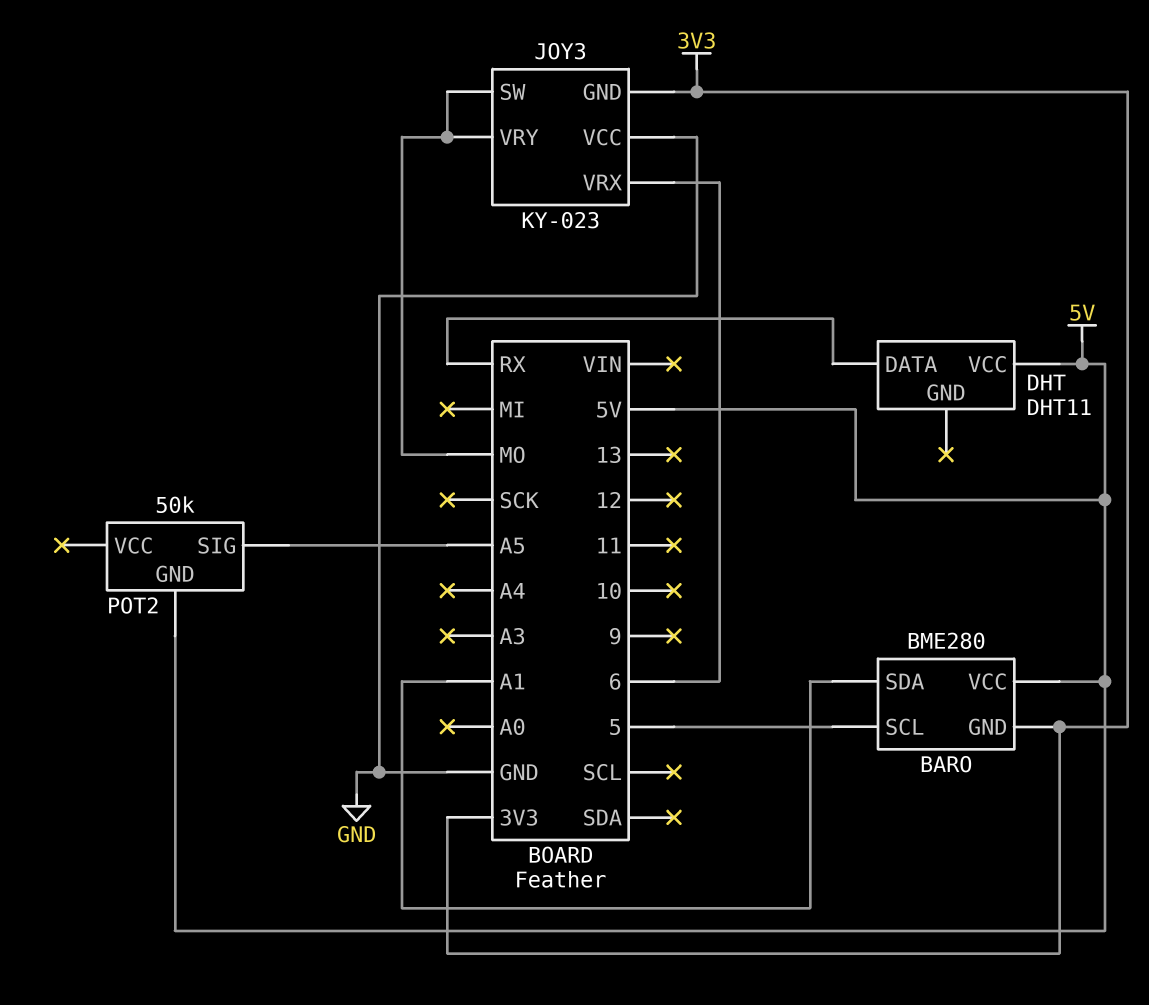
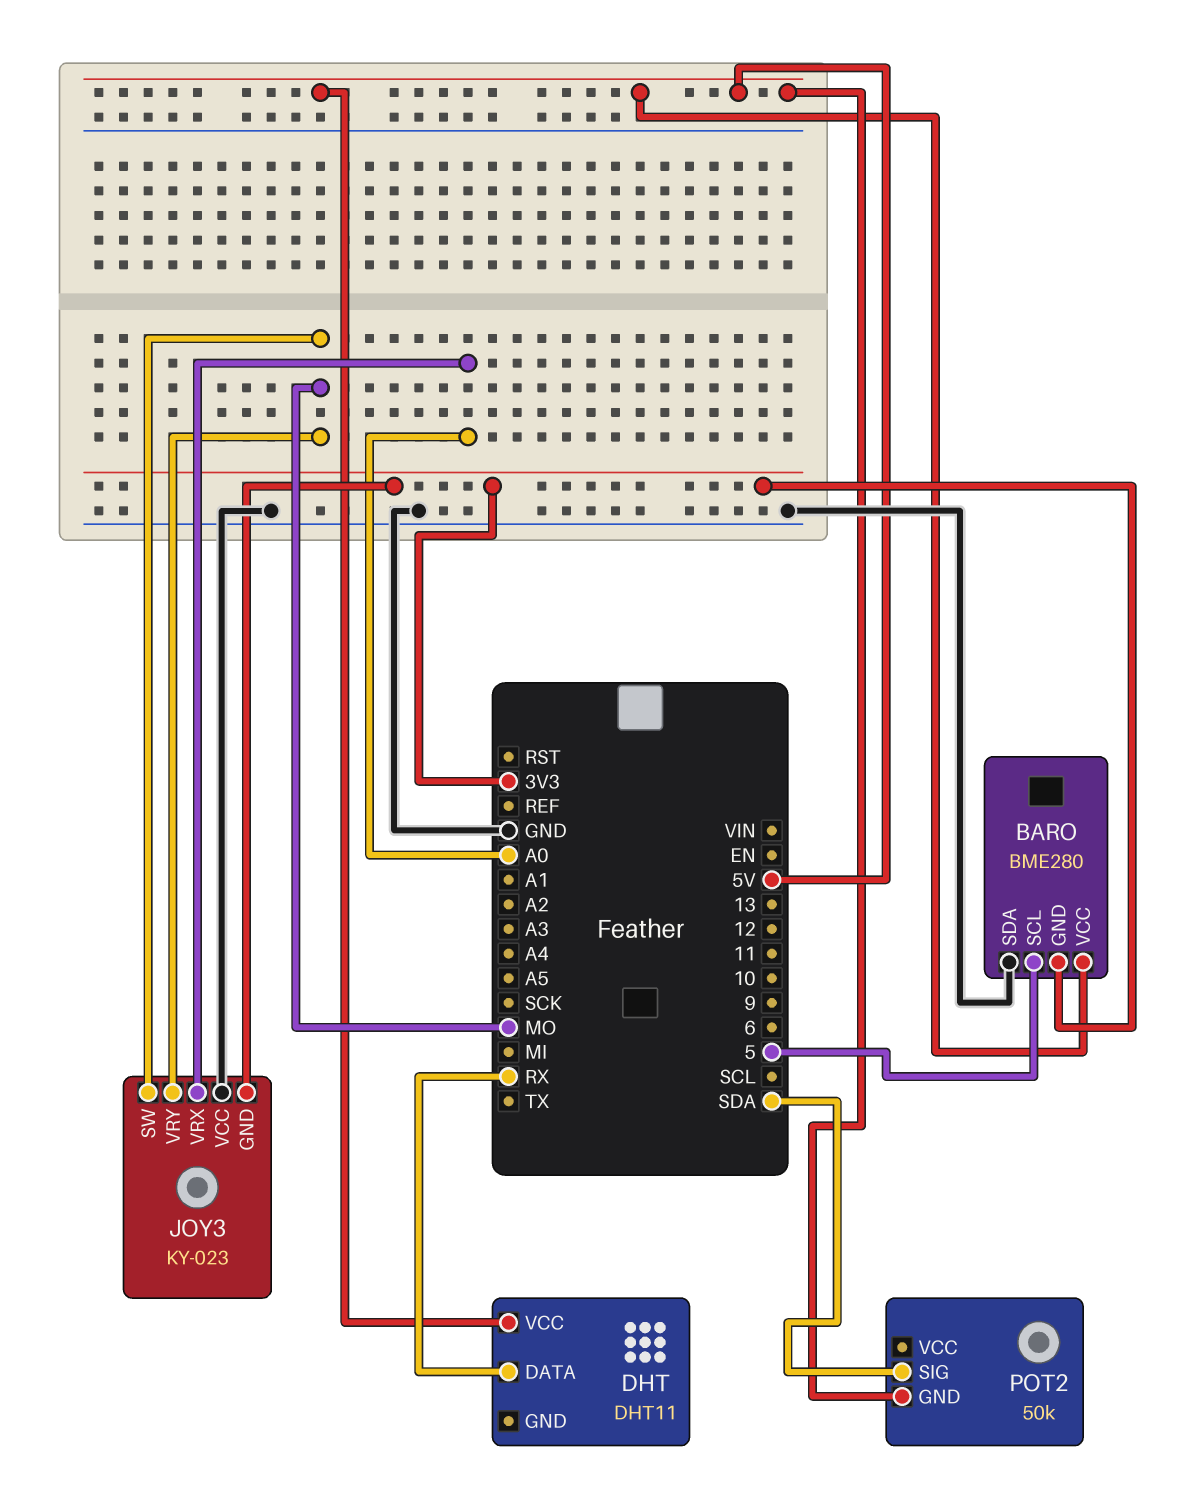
BARO pin SDA: A1 -> GND
JOY3 pin VRX: 6 -> A0
POT2 pin SIG: A5 -> SDA

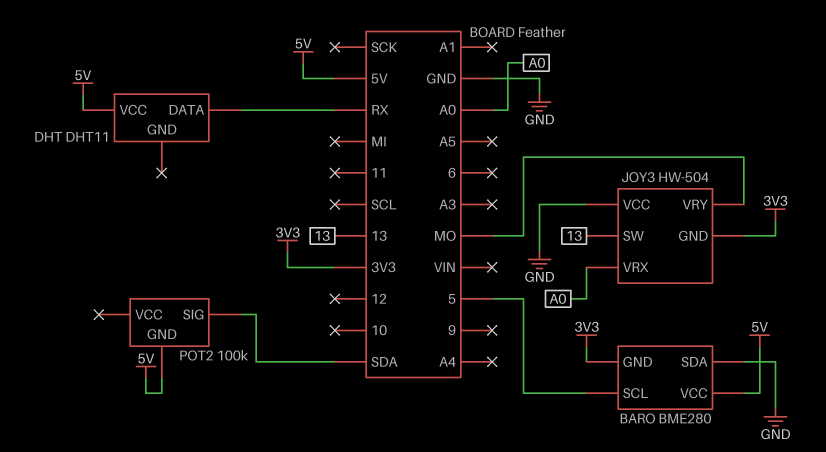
JOY3: KY-023 -> HW-504
JOY3 pin SW: MO -> 13
POT2: 50k -> 100k

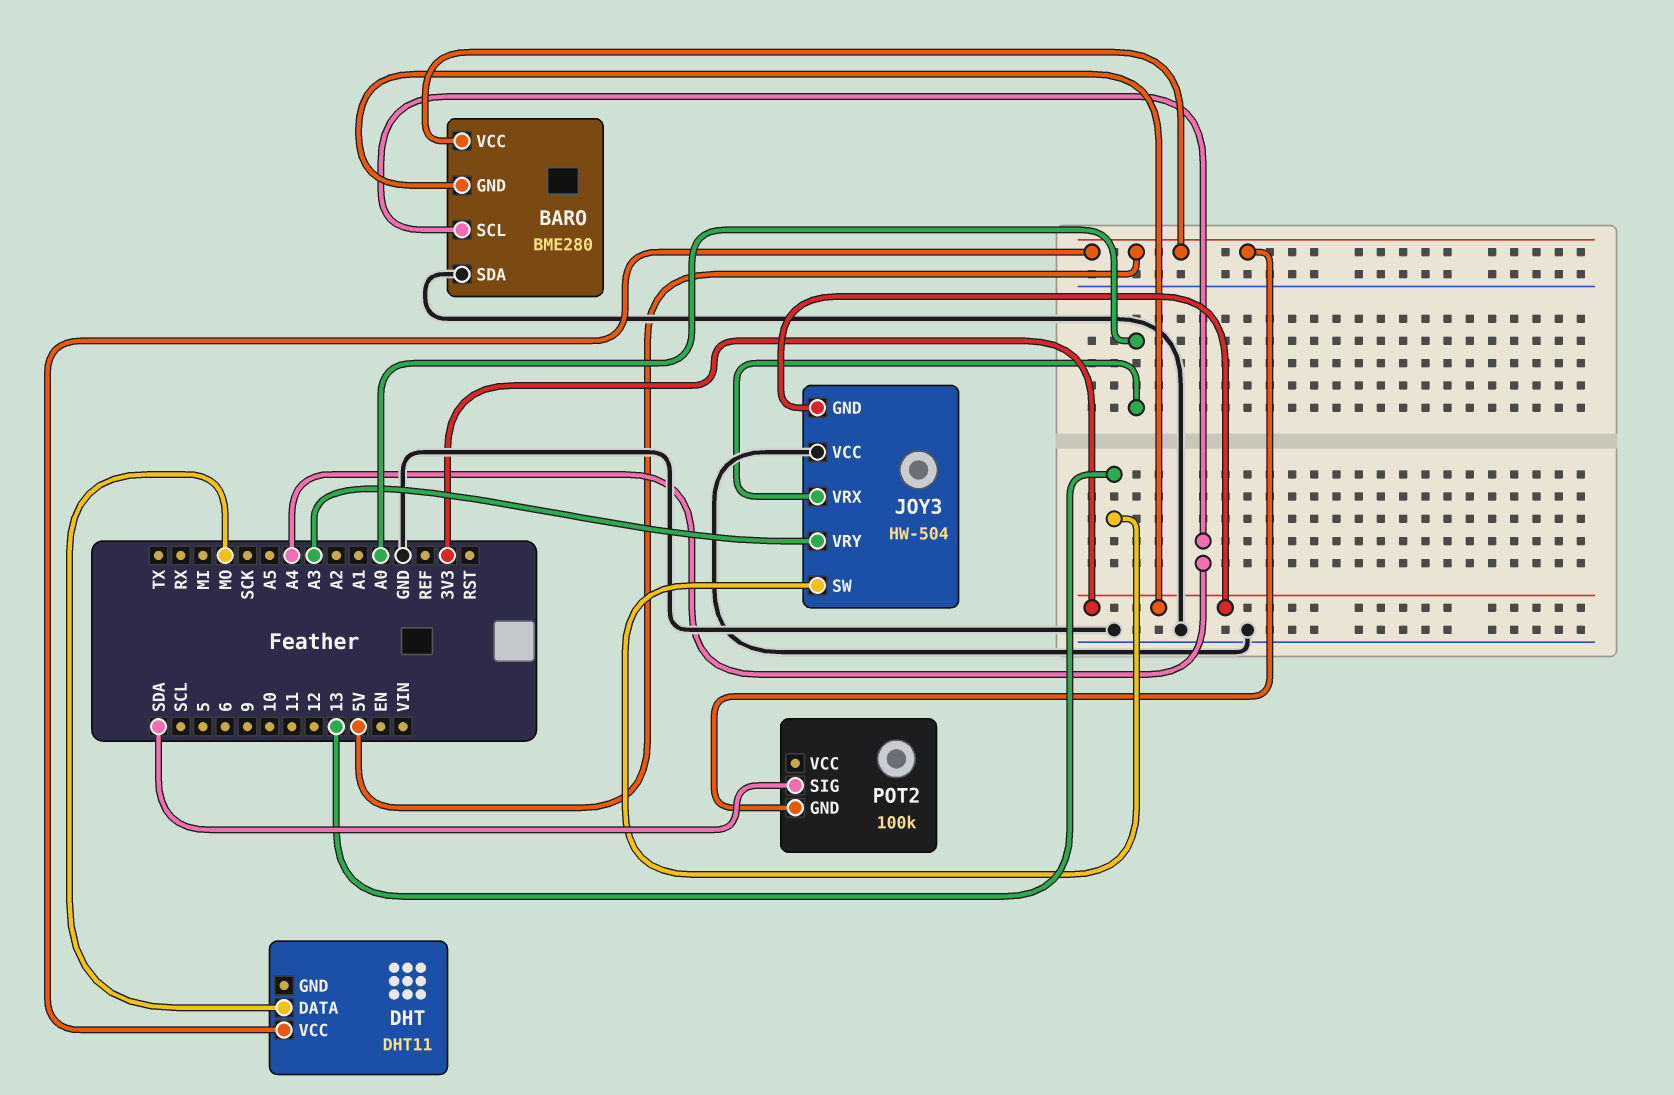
BARO pin SCL: 5 -> A4
DHT pin DATA: RX -> MO
JOY3 pin VRY: MO -> A3

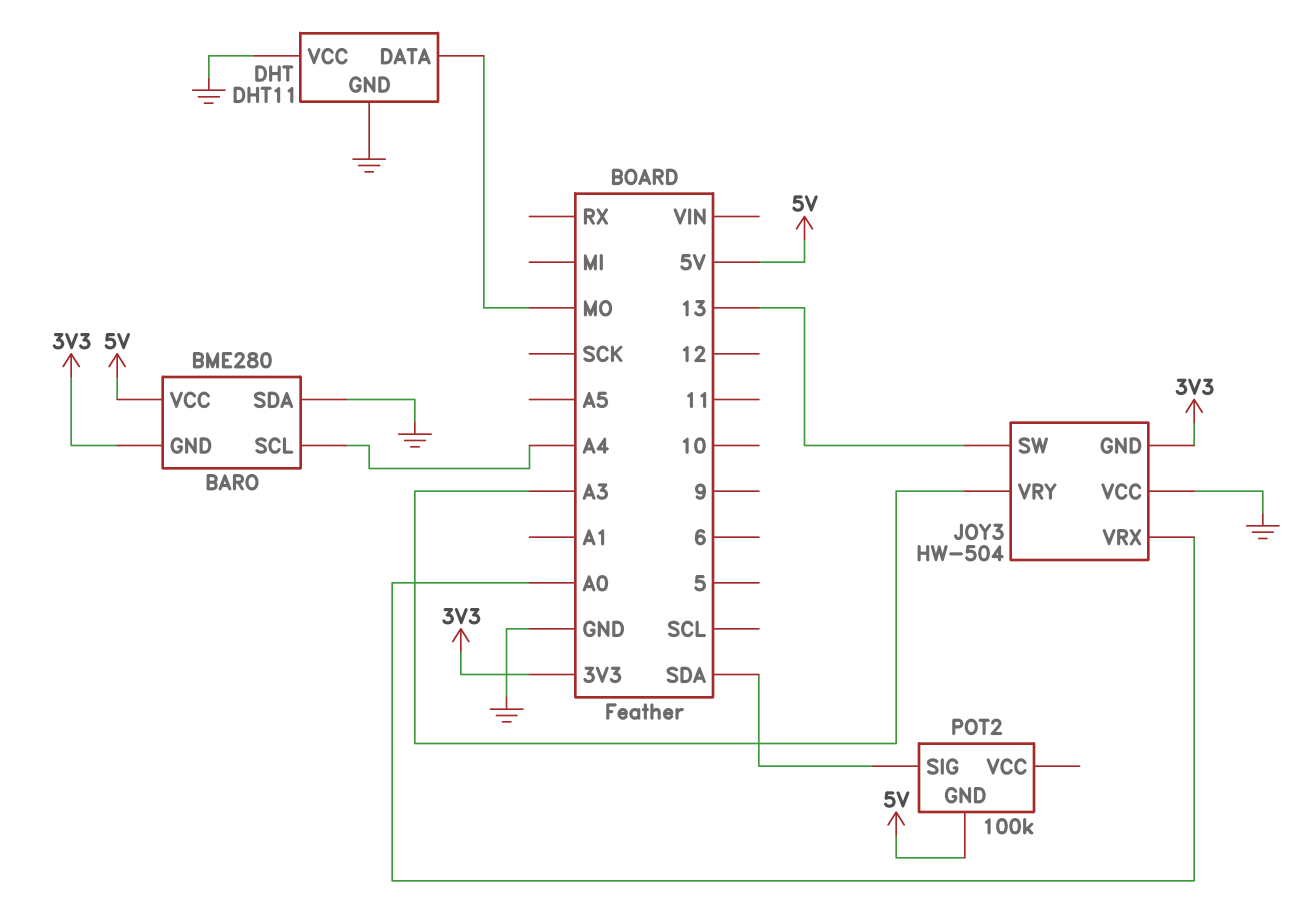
DHT pin GND: none -> GND
DHT pin VCC: 5V -> GND

